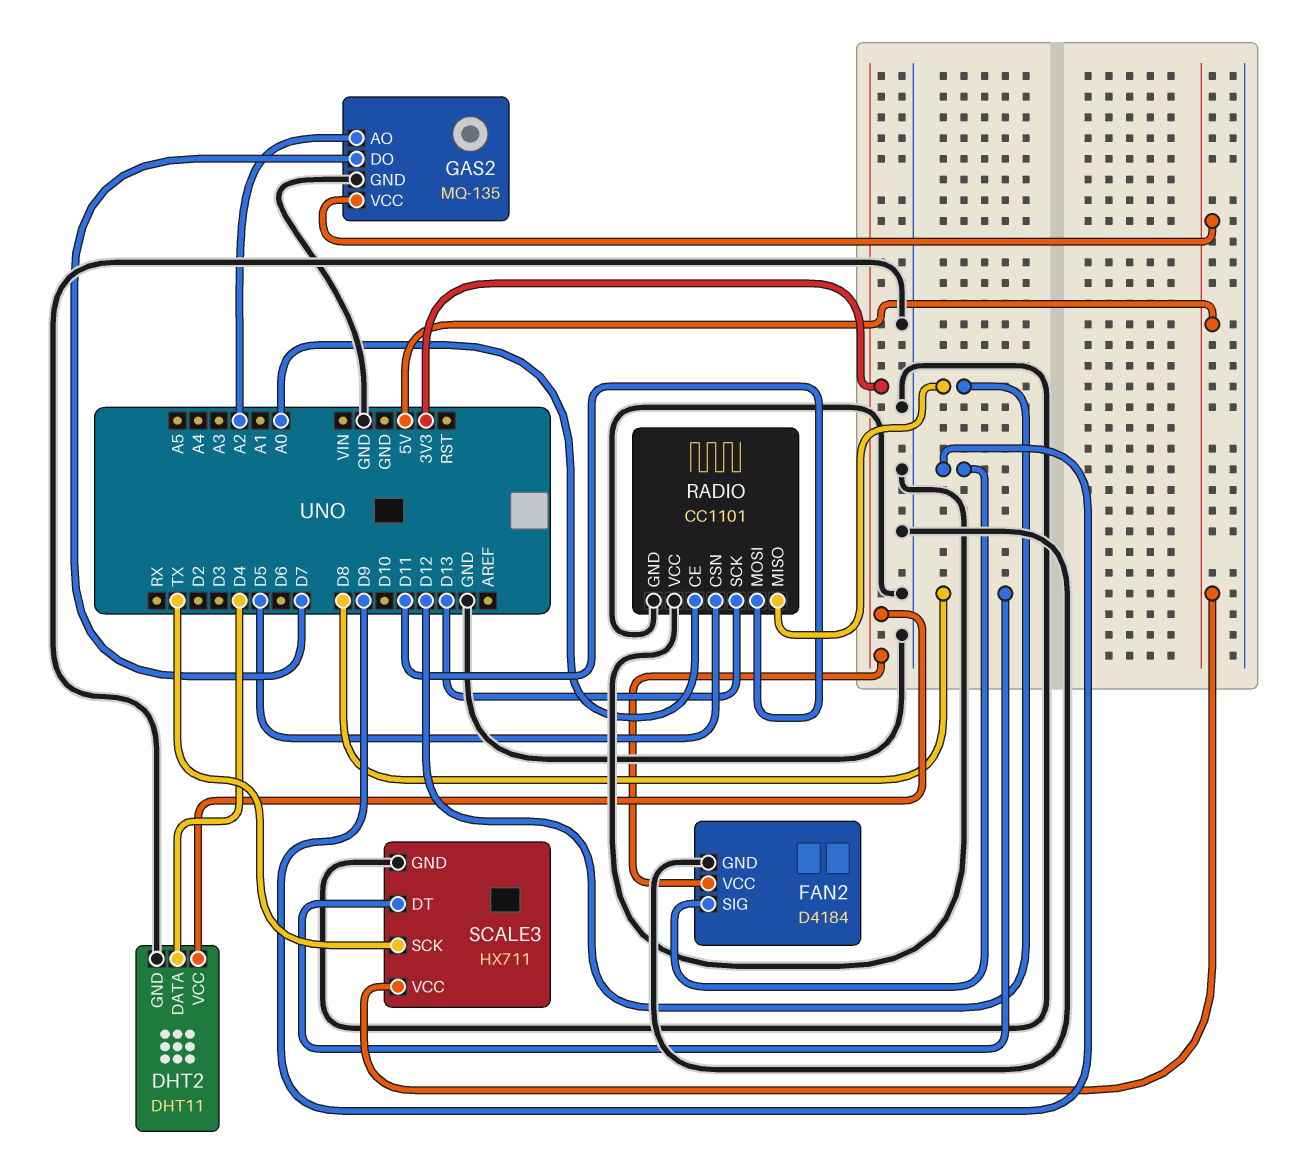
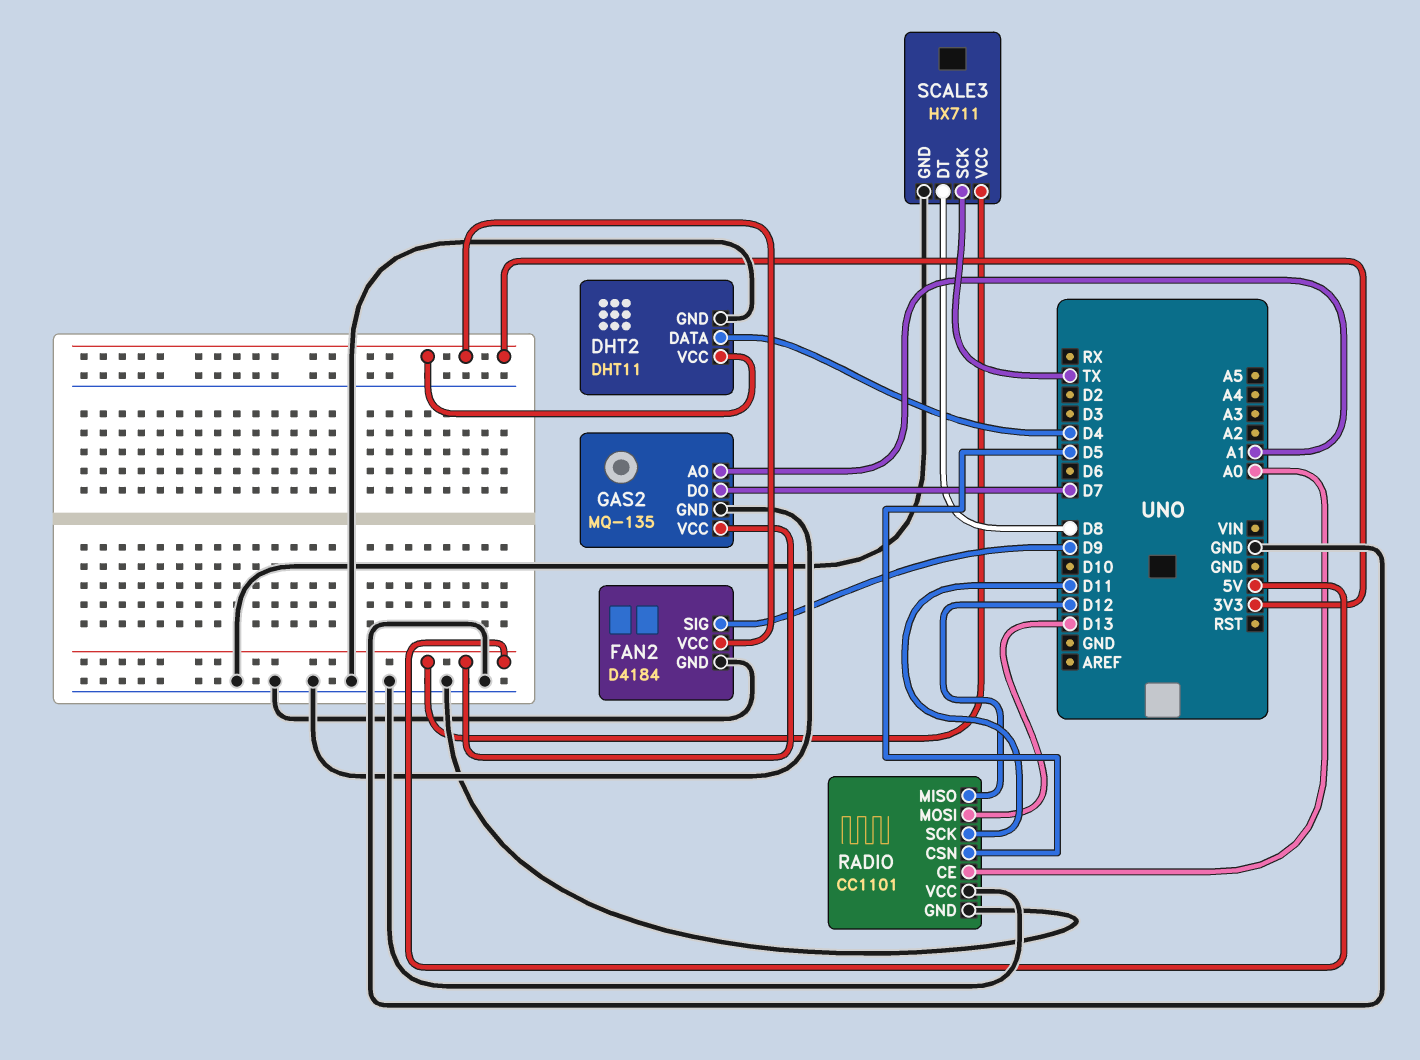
GAS2 pin AO: A2 -> A1
RADIO pin MOSI: D11 -> D13
RADIO pin SCK: D13 -> D11

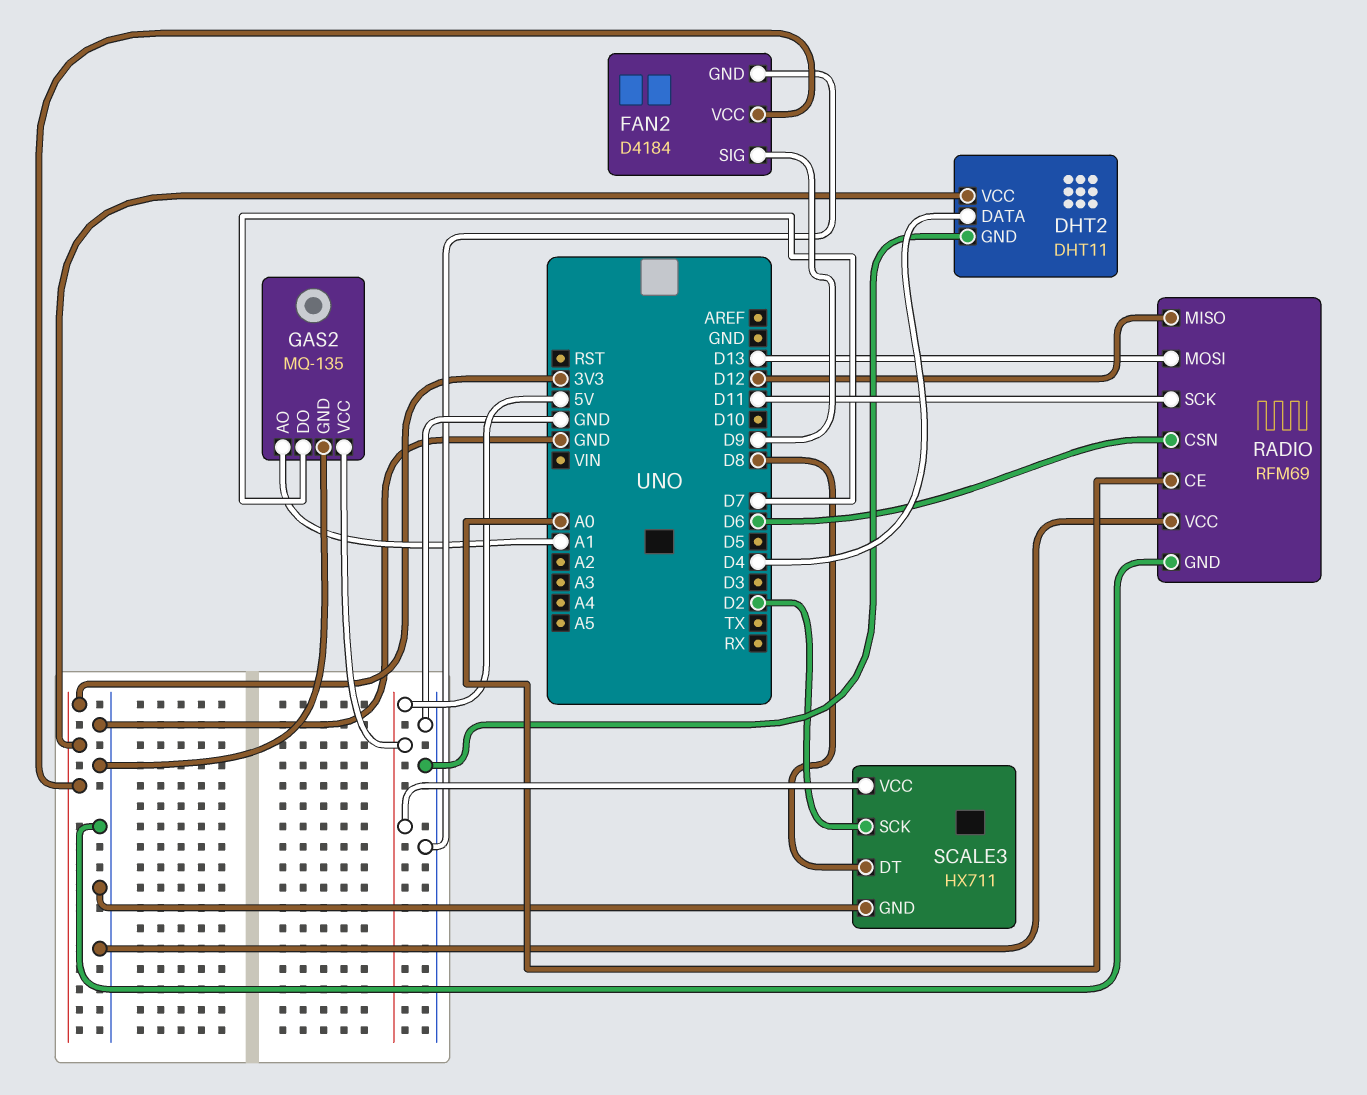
RADIO: CC1101 -> RFM69
RADIO pin CSN: D5 -> D6
SCALE3 pin SCK: TX -> D2

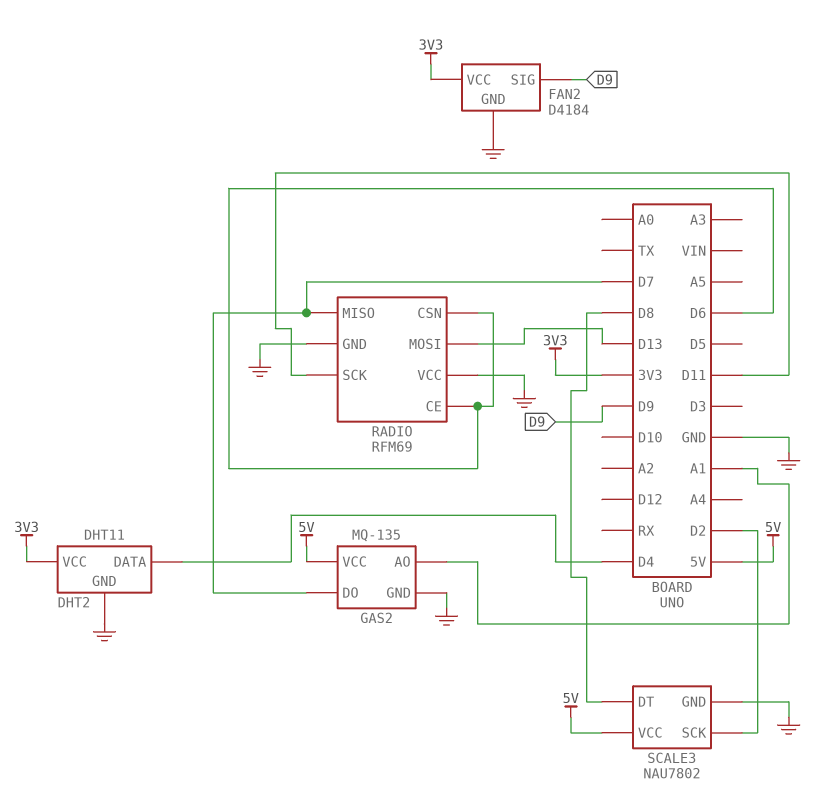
RADIO pin CE: A0 -> D6
RADIO pin MISO: D12 -> D7
SCALE3: HX711 -> NAU7802

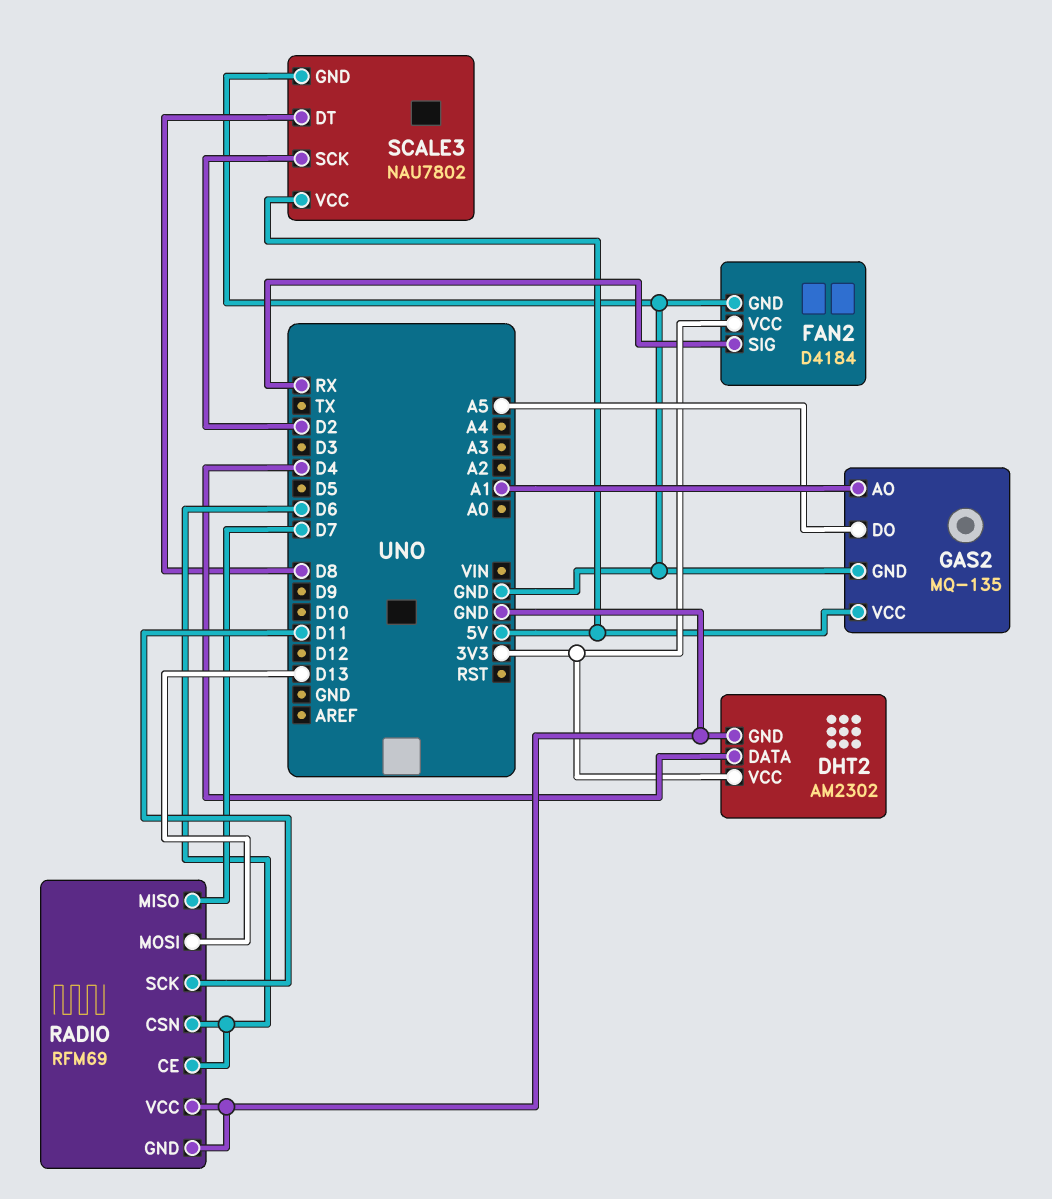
DHT2: DHT11 -> AM2302
FAN2 pin SIG: D9 -> RX
GAS2 pin DO: D7 -> A5

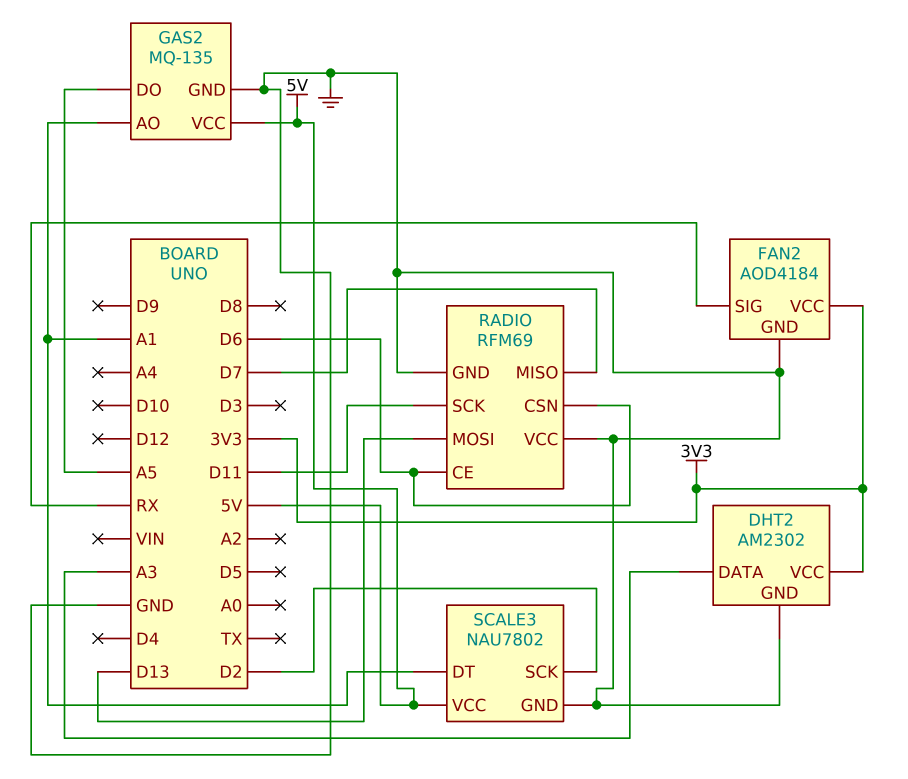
DHT2 pin DATA: D4 -> A3
FAN2: D4184 -> AOD4184
SCALE3 pin DT: D8 -> A1

